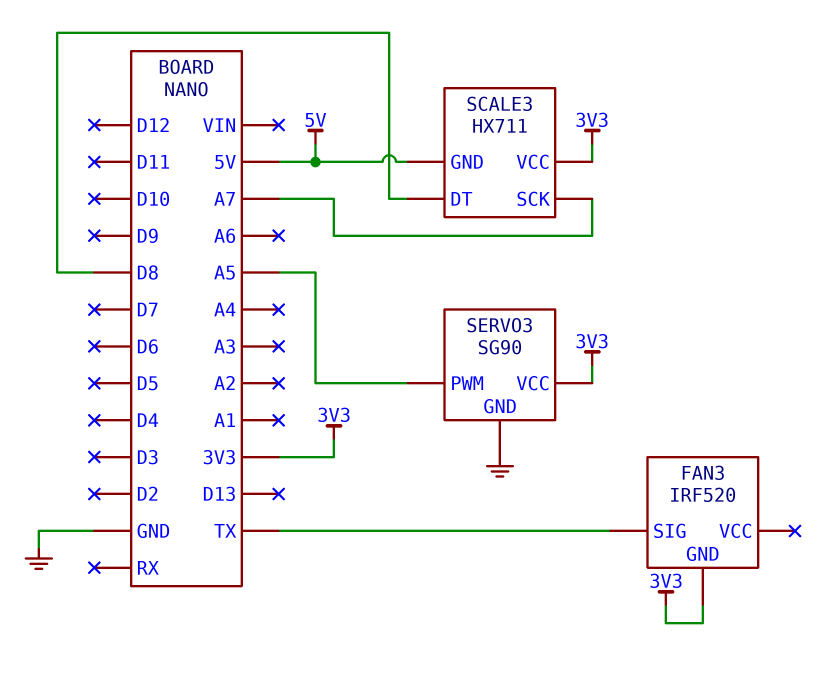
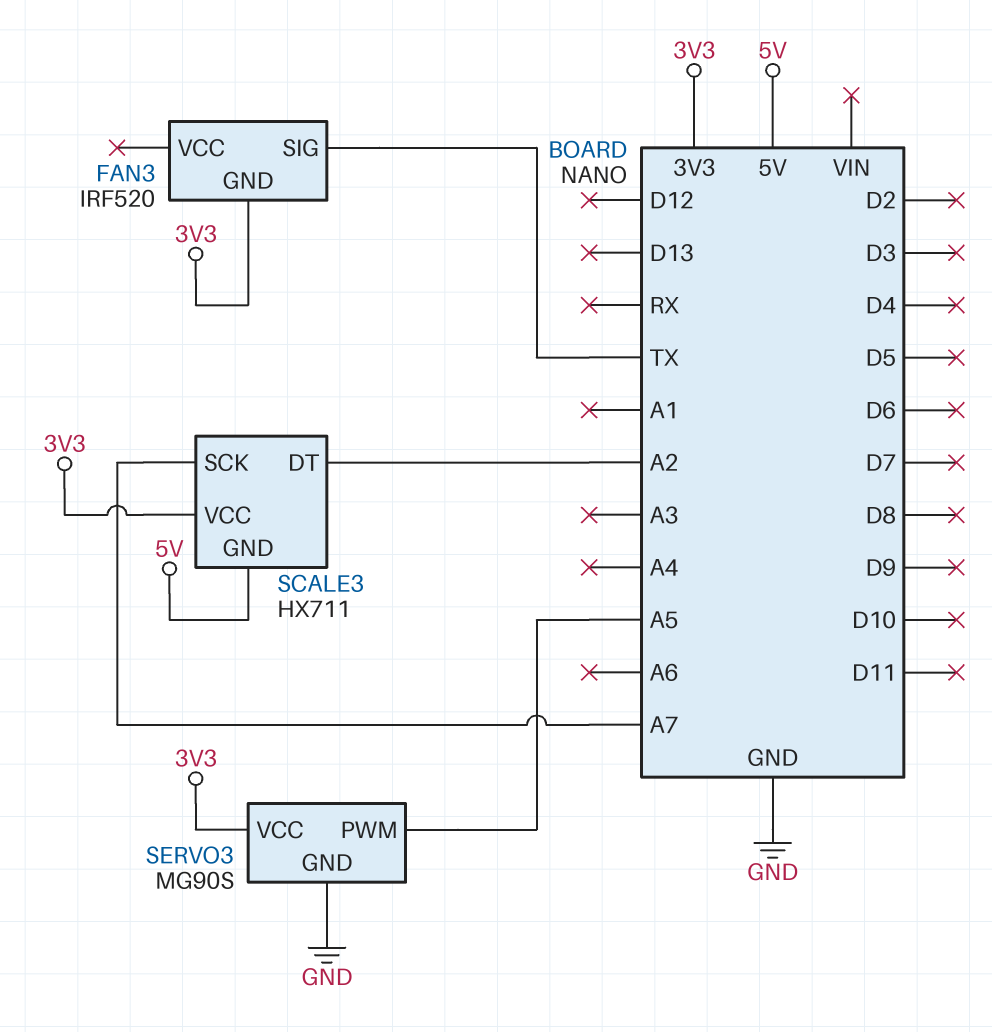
SCALE3 pin DT: D8 -> A2
SERVO3: SG90 -> MG90S

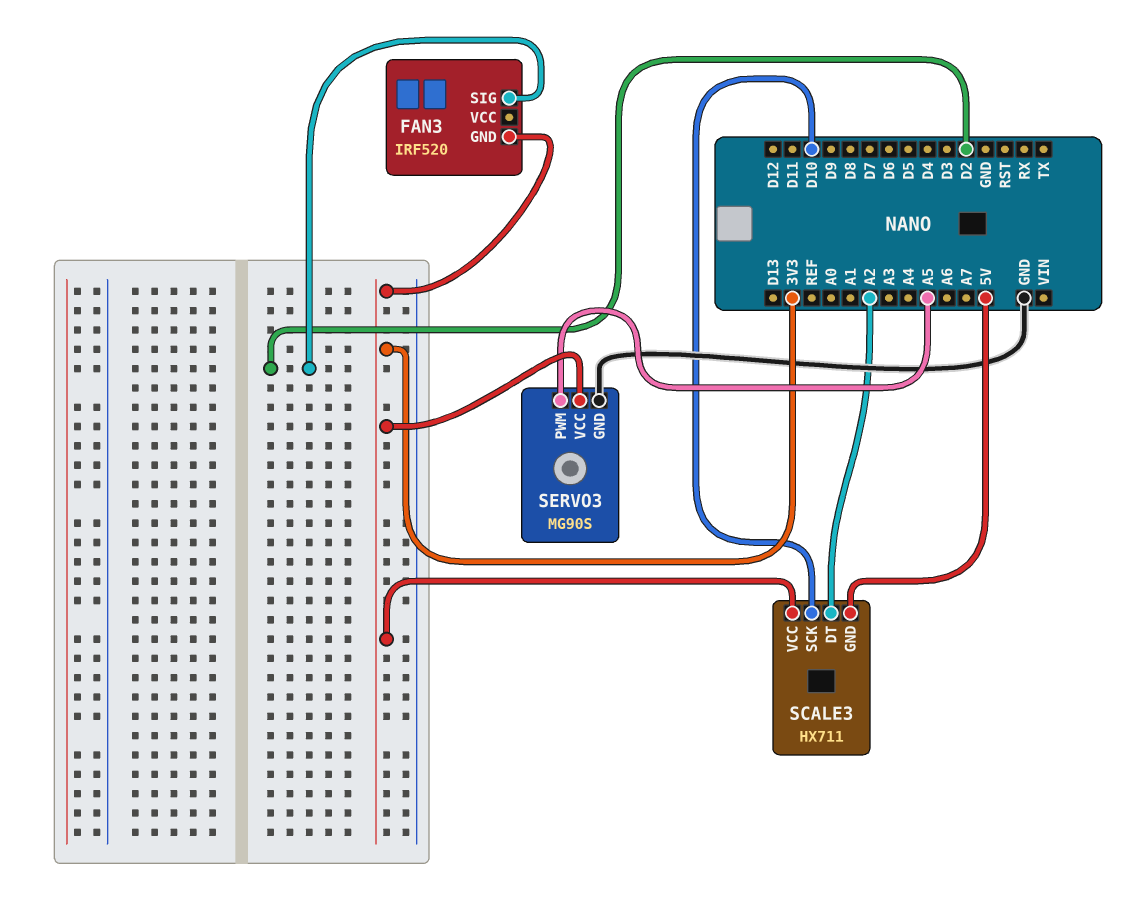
FAN3 pin SIG: TX -> D2
SCALE3 pin SCK: A7 -> D10

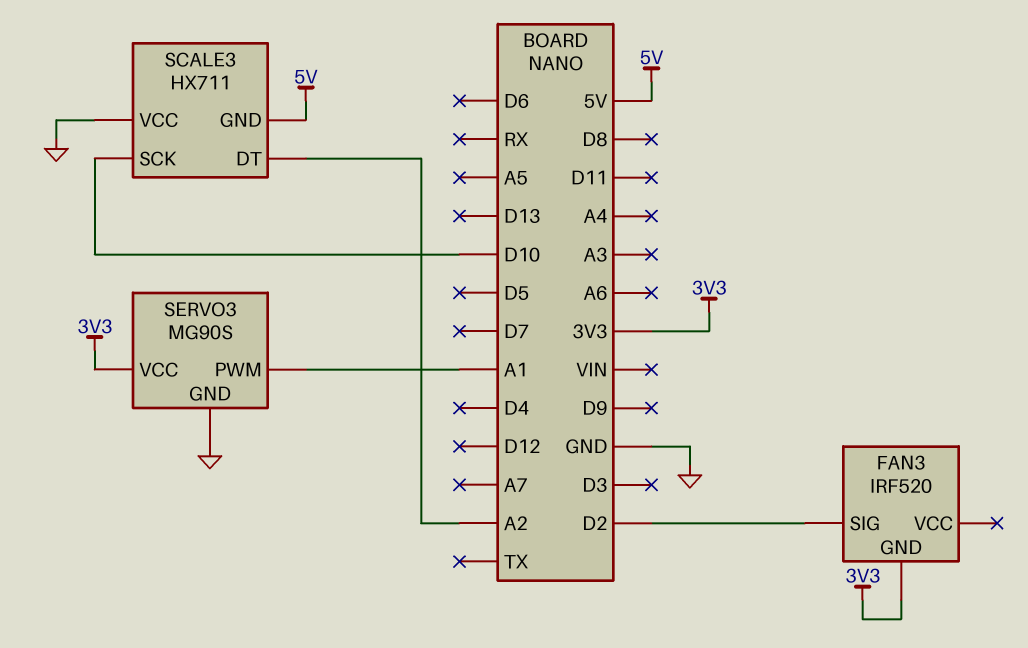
SCALE3 pin VCC: 3V3 -> GND
SERVO3 pin PWM: A5 -> A1

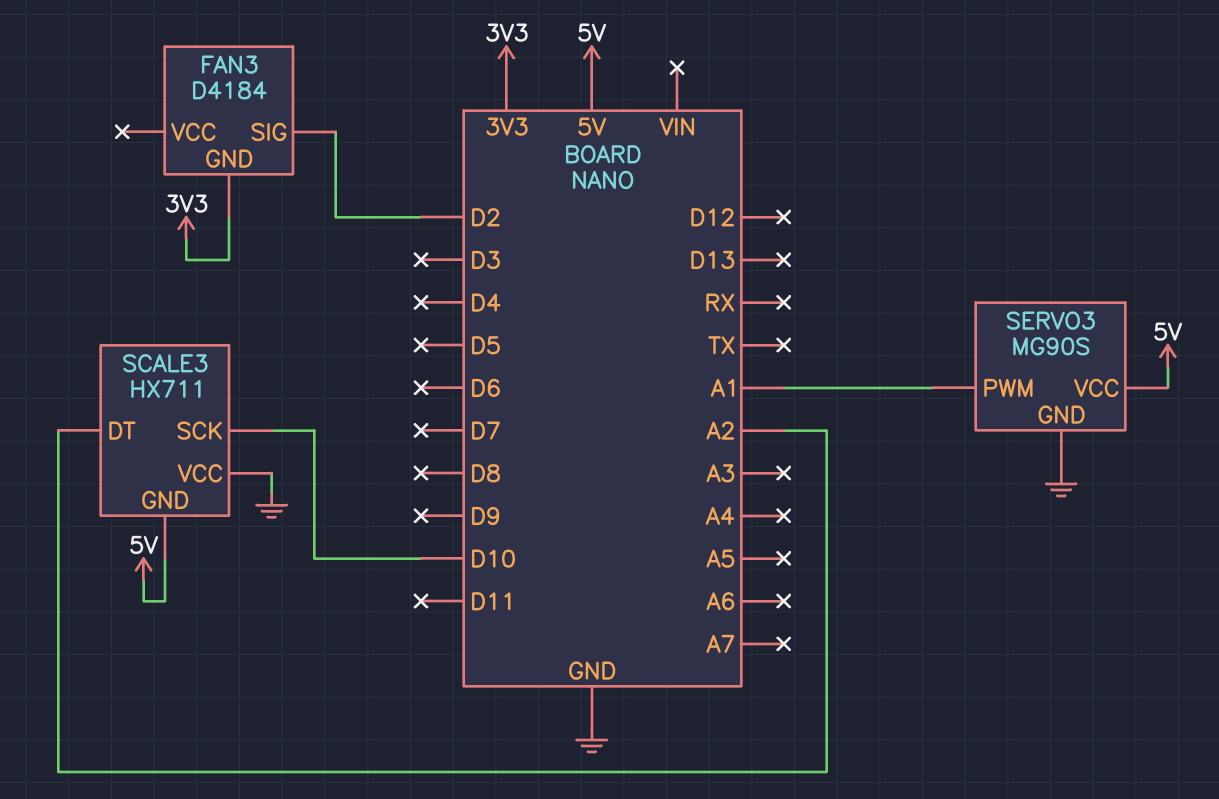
FAN3: IRF520 -> D4184
SERVO3 pin VCC: 3V3 -> 5V

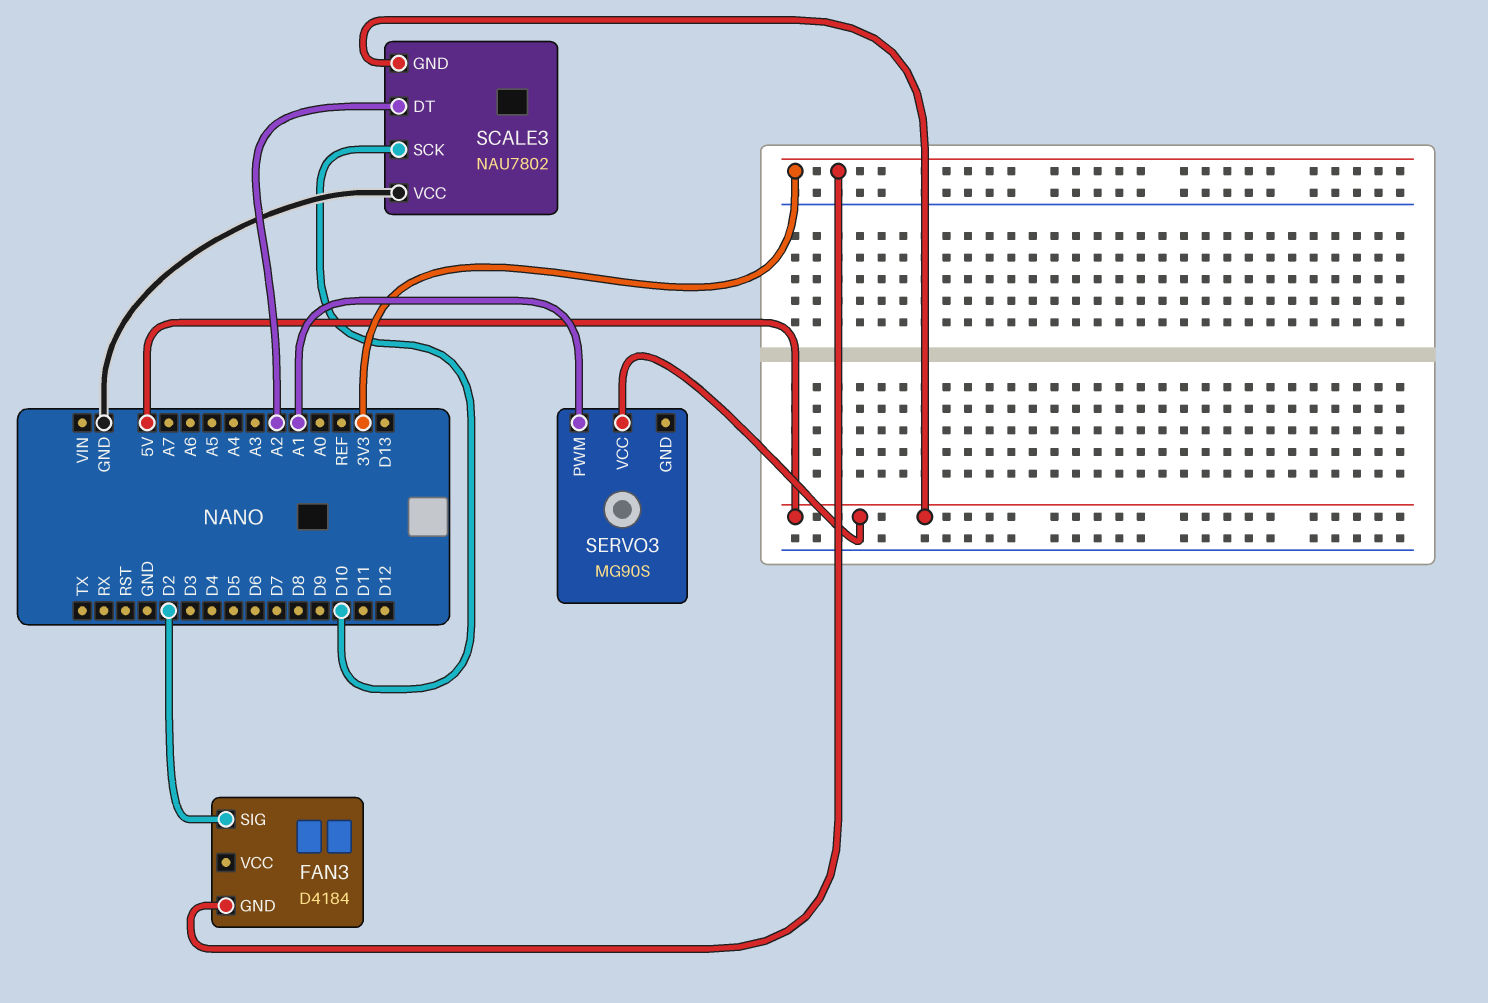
SCALE3: HX711 -> NAU7802
SERVO3 pin GND: GND -> none

